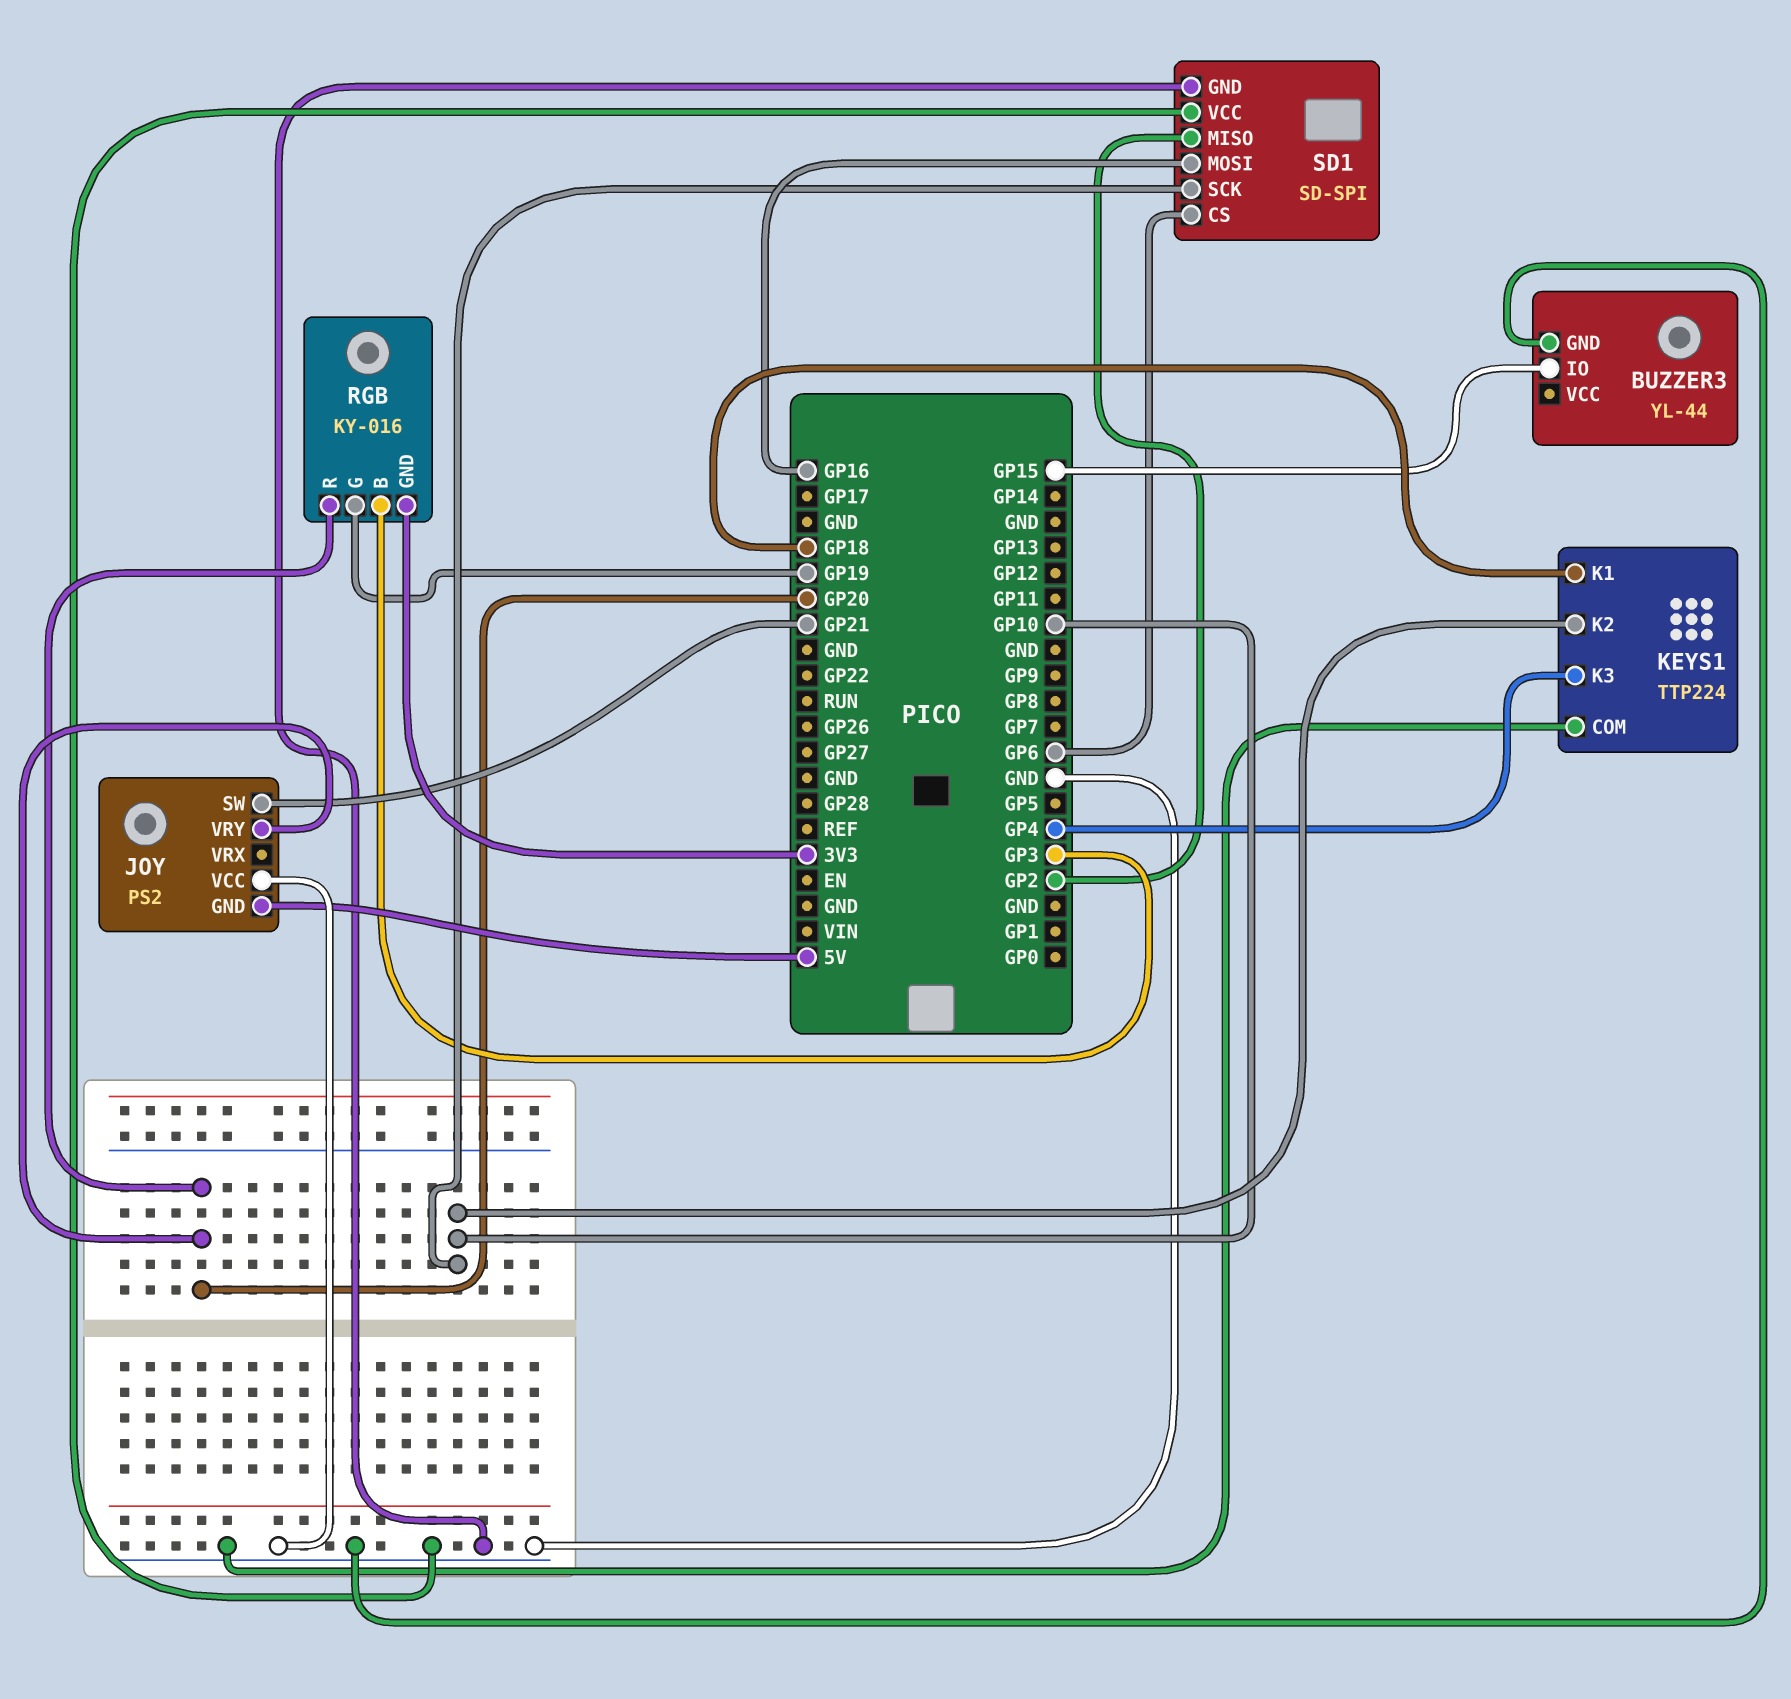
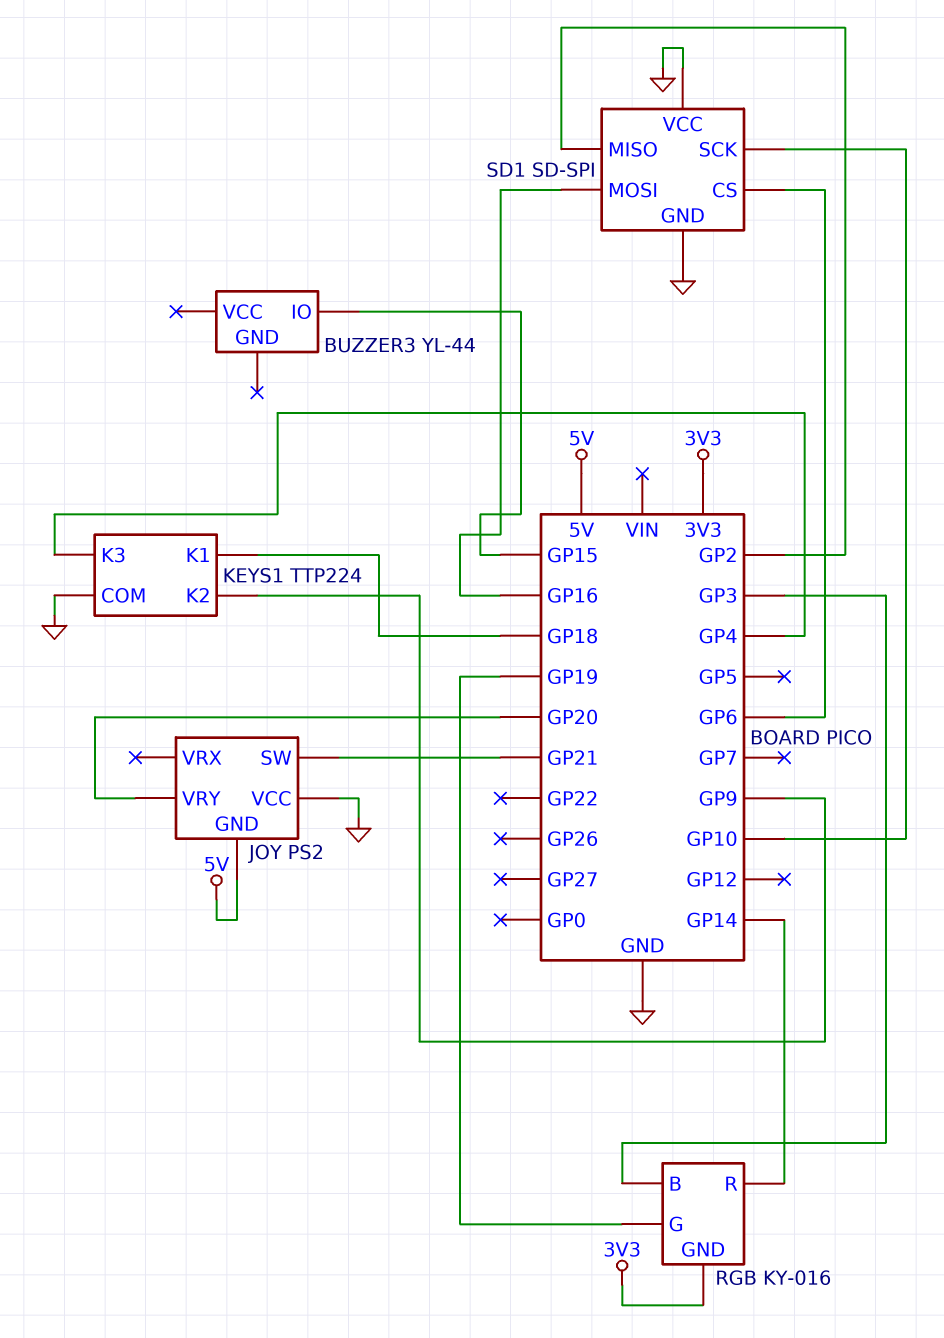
BUZZER3 pin GND: GND -> none
KEYS1 pin K2: GP10 -> GP9
RGB pin R: GP20 -> GP14

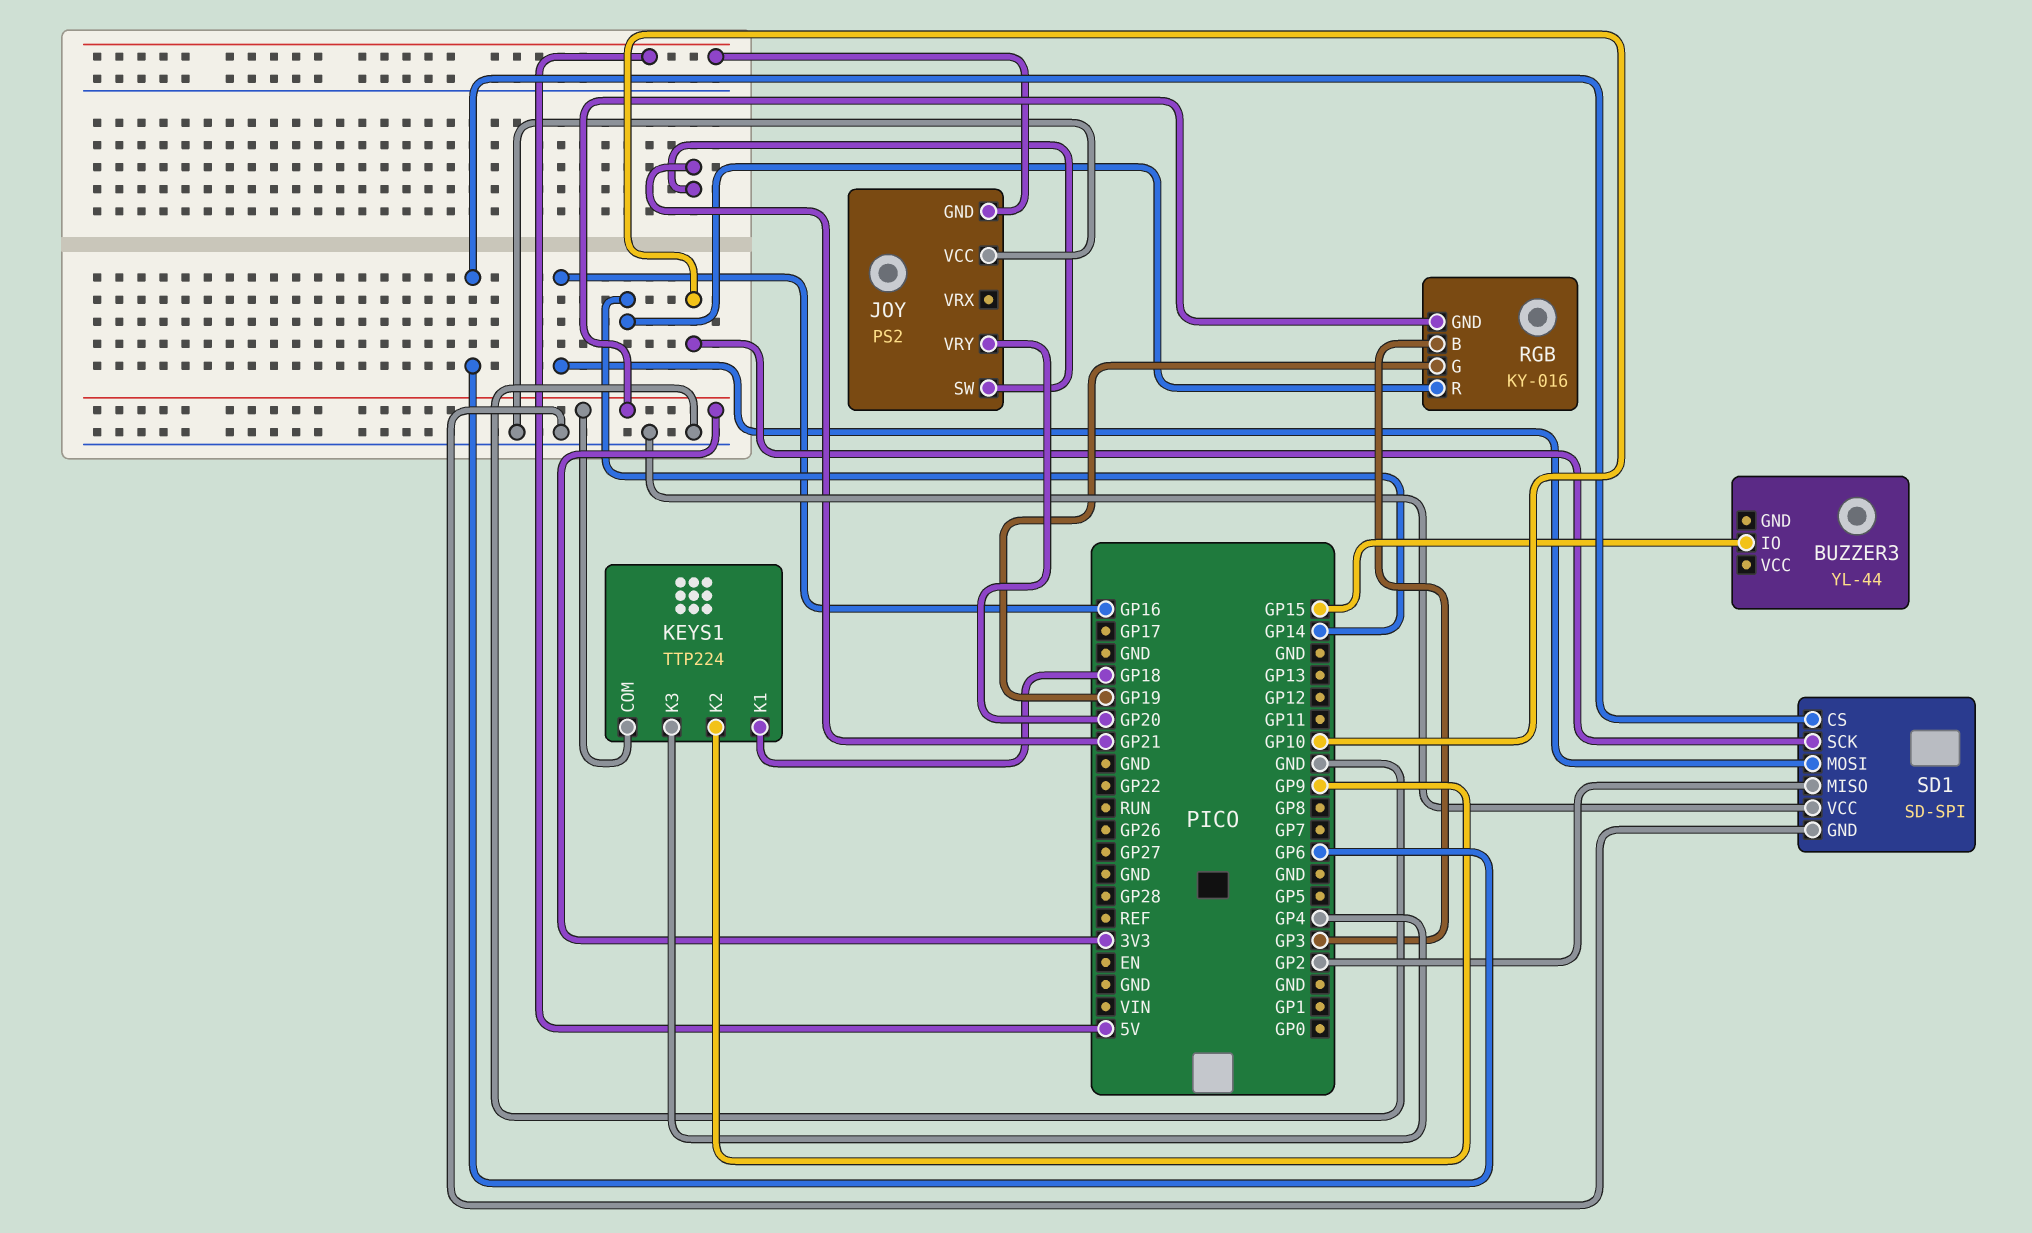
KEYS1 pin COM: GND -> 3V3

